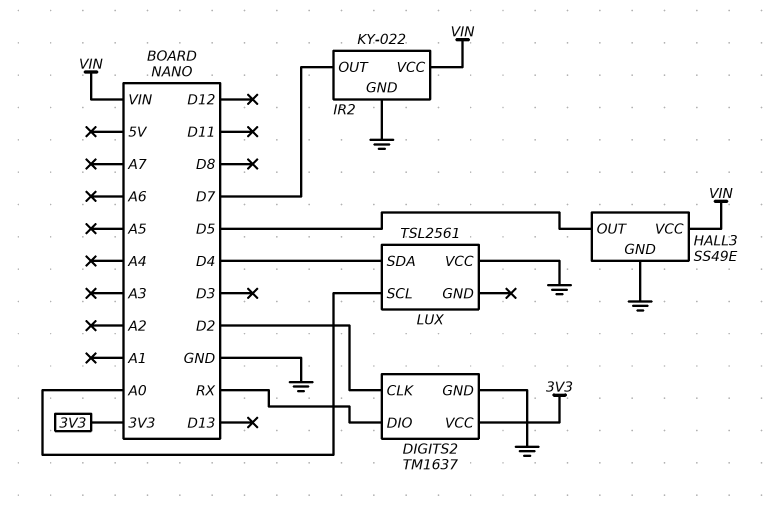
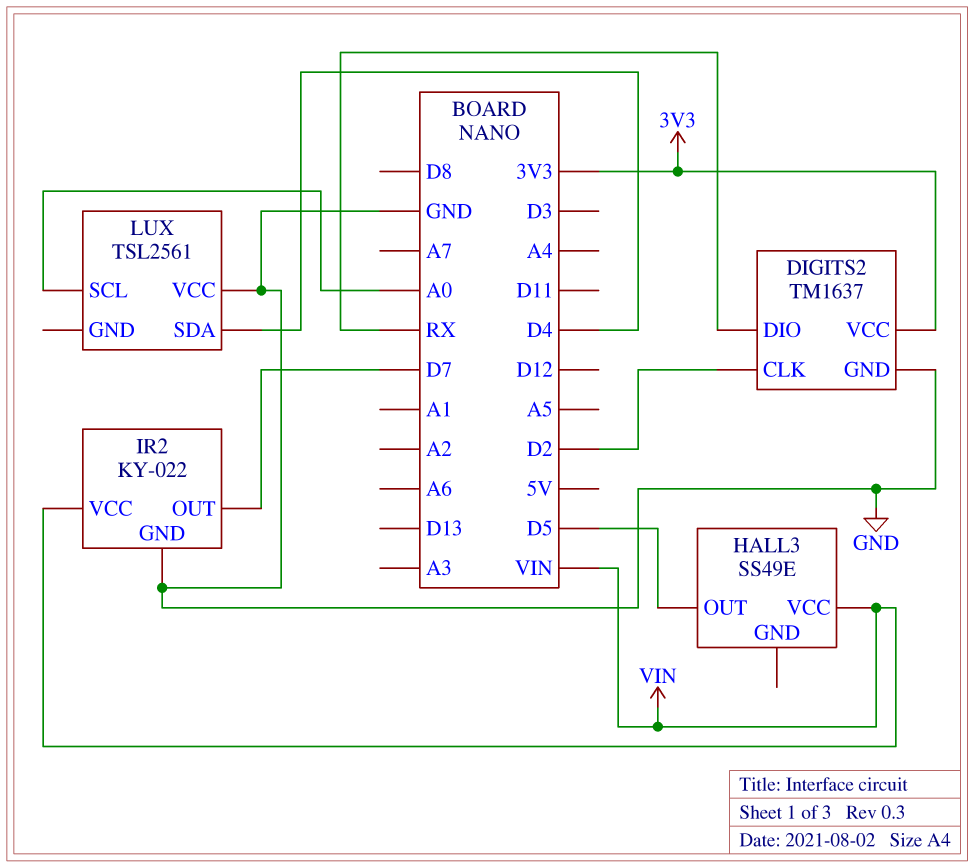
HALL3 pin GND: GND -> none

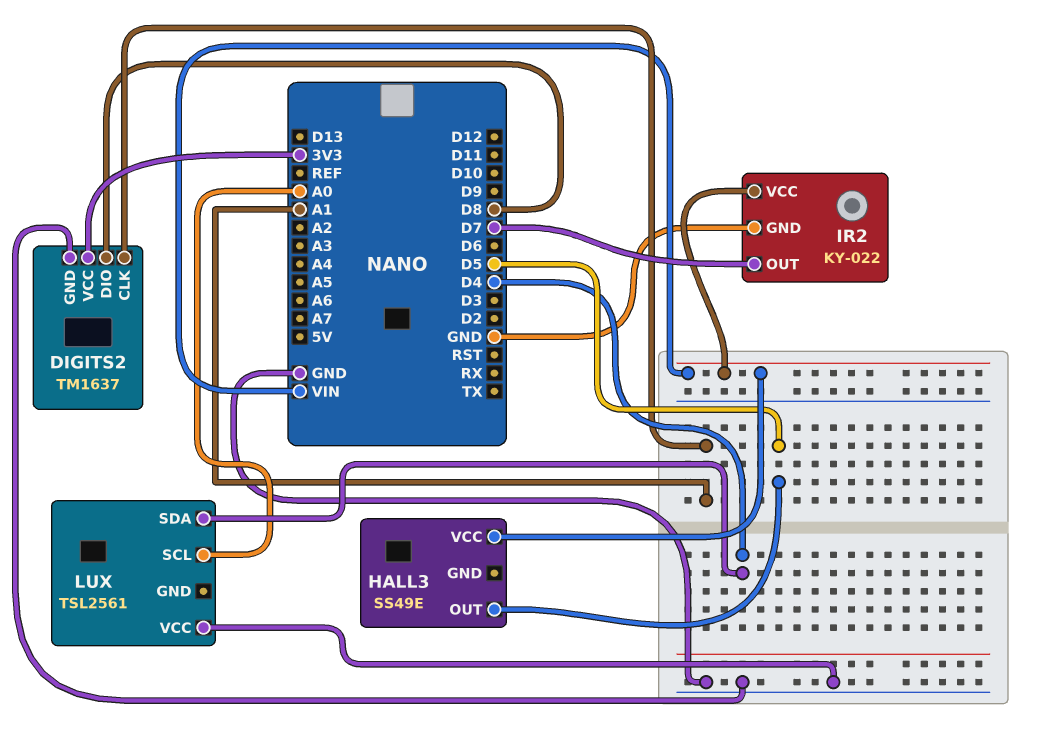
DIGITS2 pin CLK: D2 -> A1
DIGITS2 pin DIO: RX -> D8

